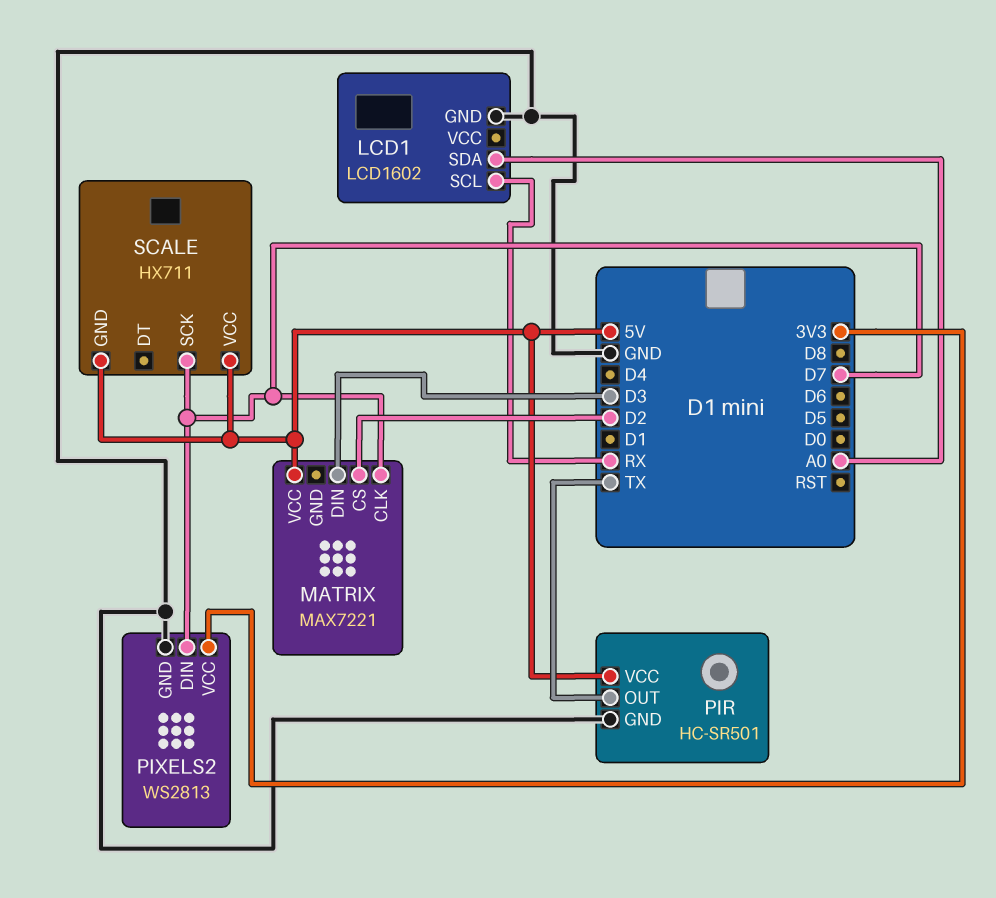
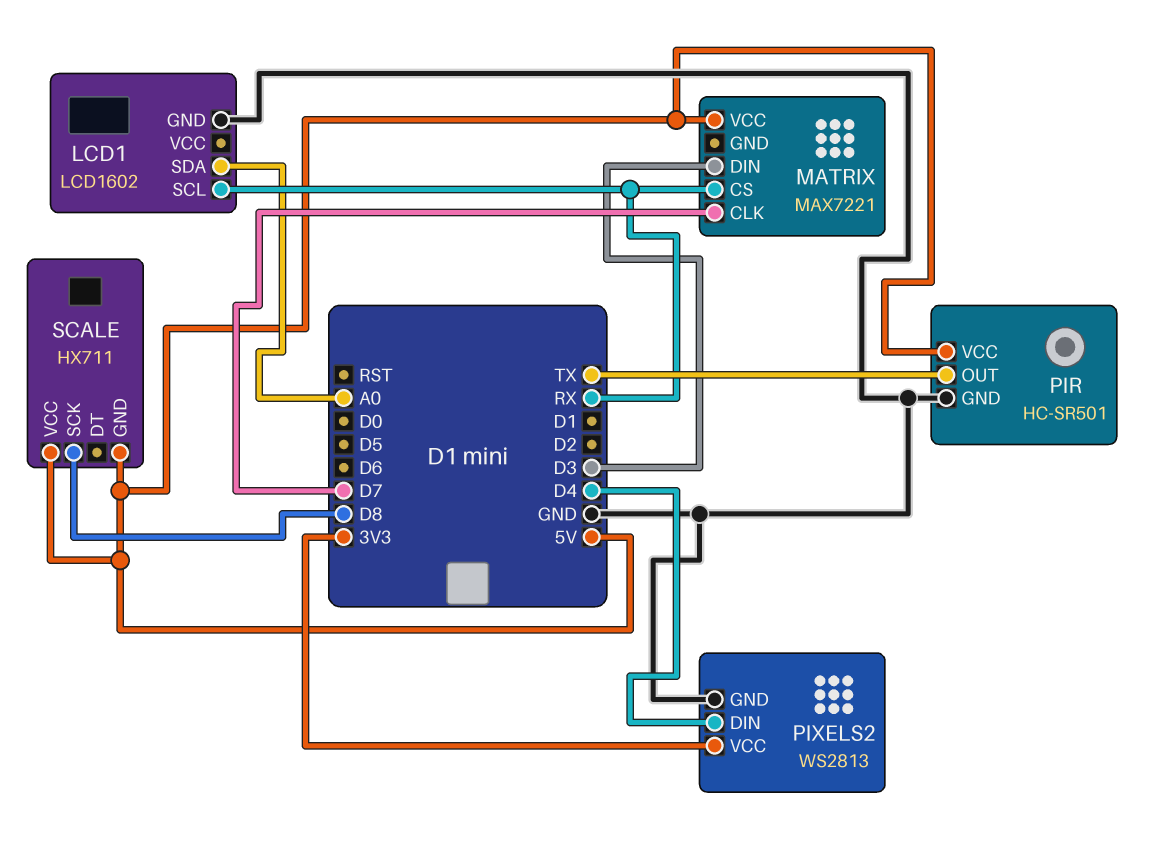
MATRIX pin CS: D2 -> RX
PIXELS2 pin DIN: D7 -> D4
SCALE pin SCK: D7 -> D8

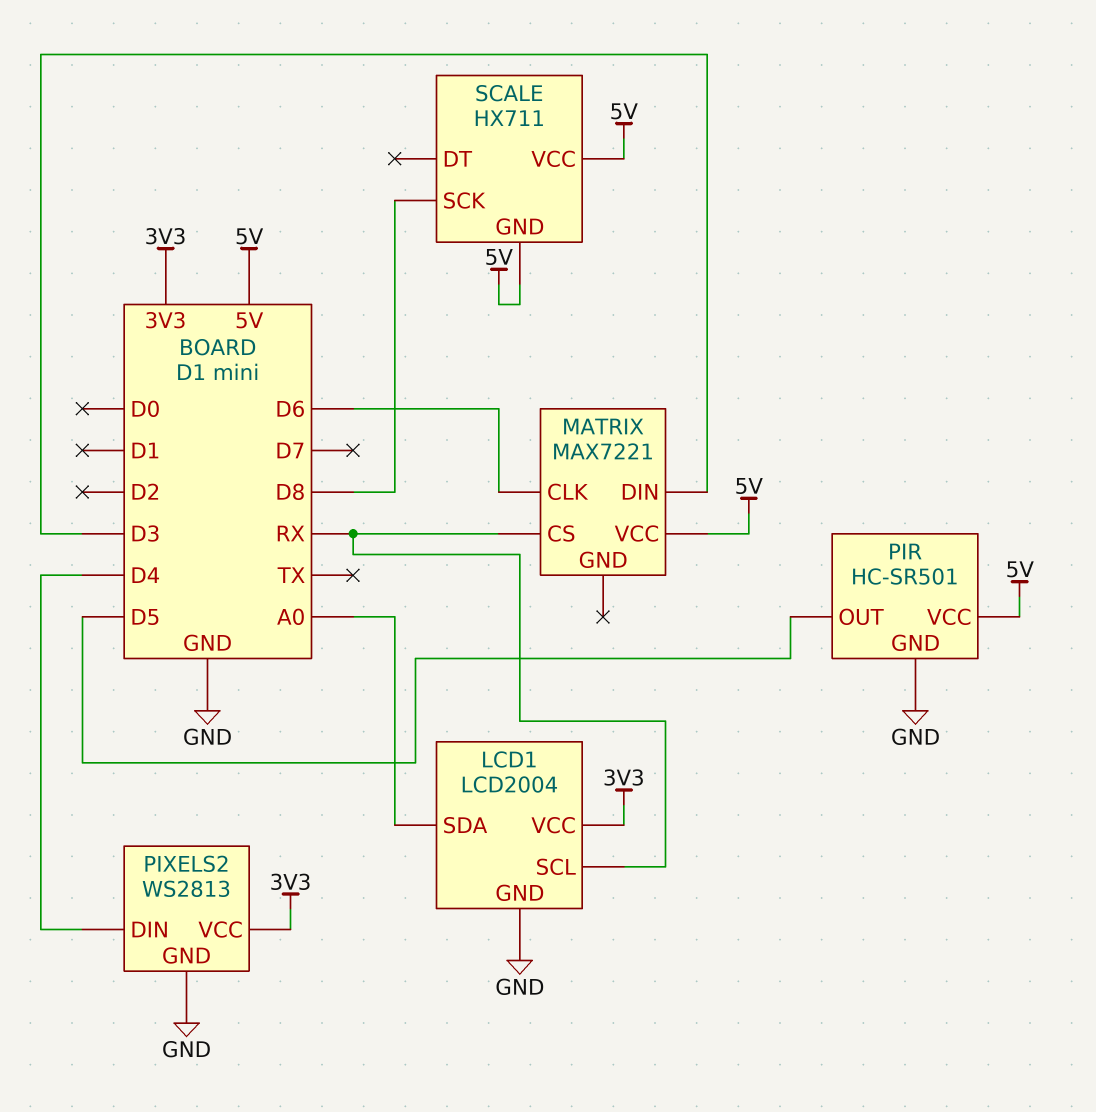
LCD1: LCD1602 -> LCD2004
LCD1 pin VCC: none -> 3V3
MATRIX pin CLK: D7 -> D6
PIR pin OUT: TX -> D5

